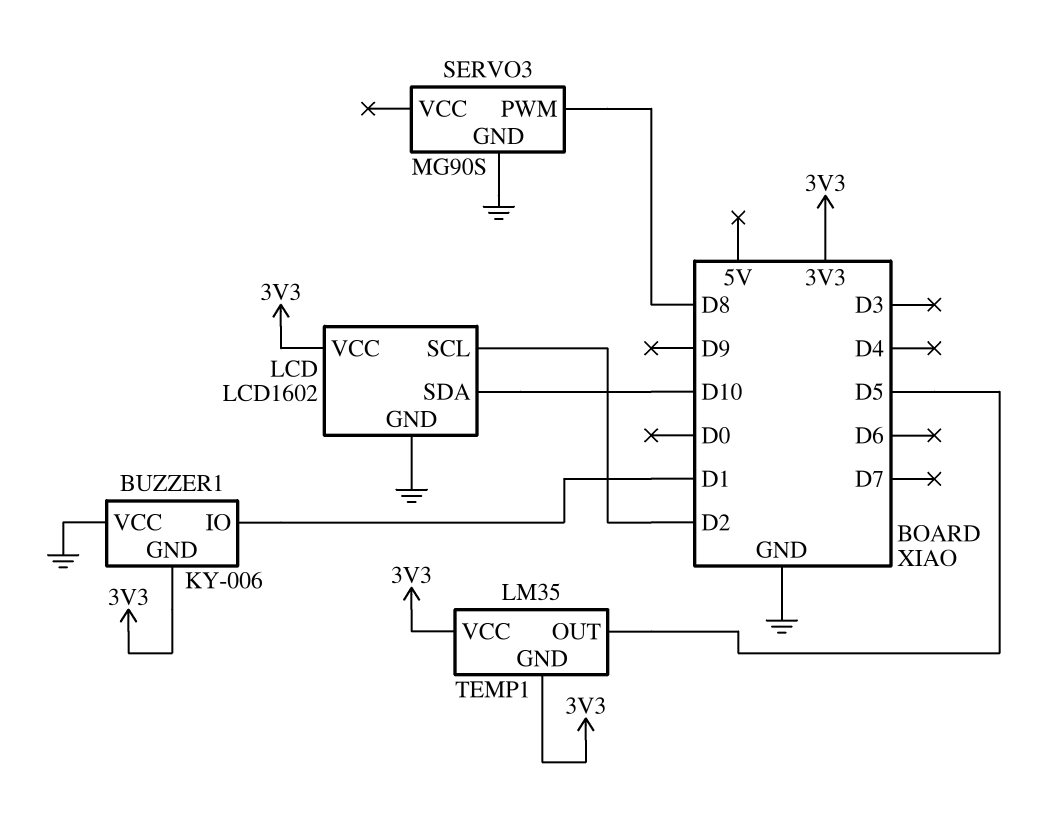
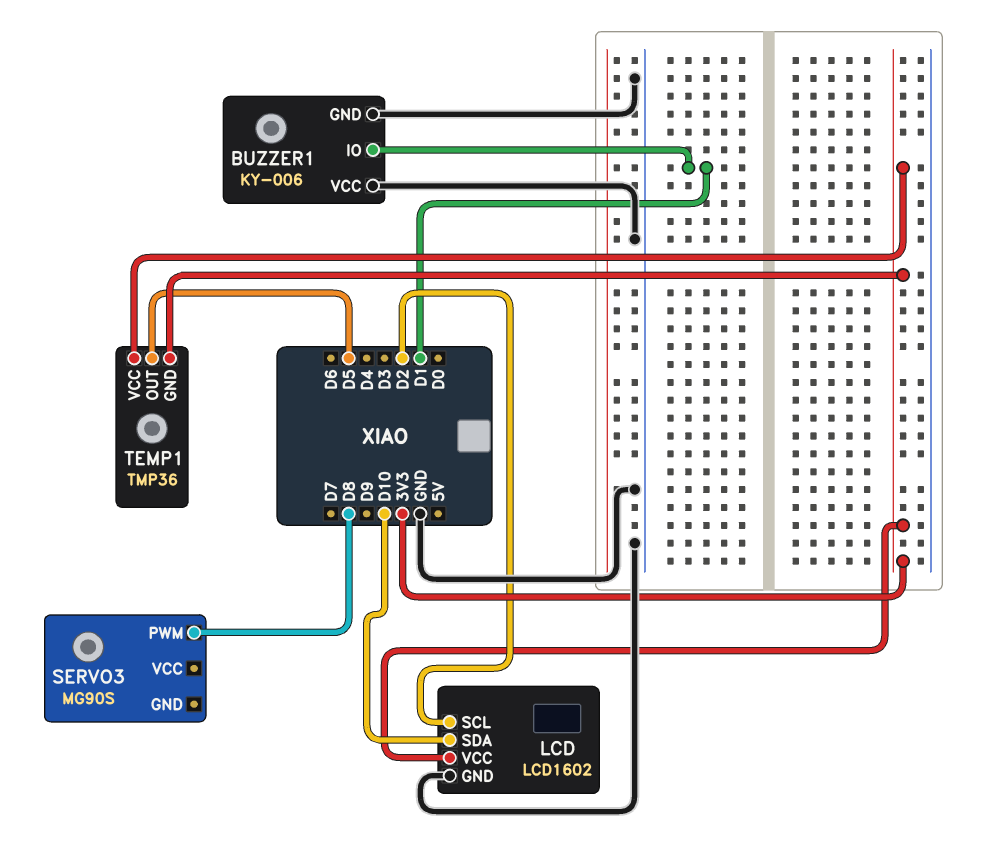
BUZZER1 pin GND: 3V3 -> GND
SERVO3 pin GND: GND -> none
TEMP1: LM35 -> TMP36

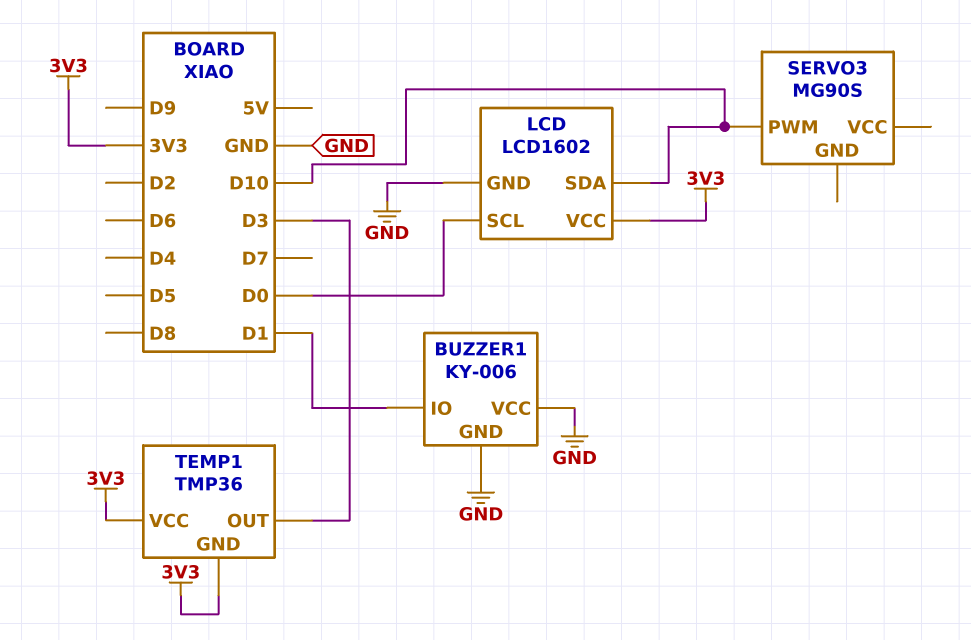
LCD pin SCL: D2 -> D0
SERVO3 pin PWM: D8 -> D10
TEMP1 pin OUT: D5 -> D3

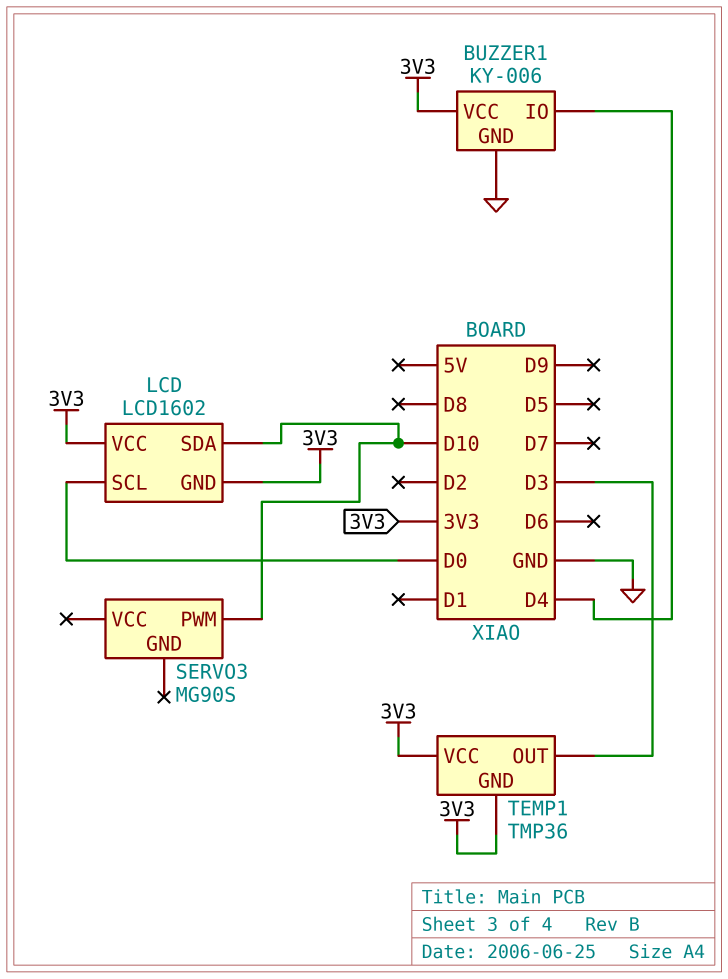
BUZZER1 pin IO: D1 -> D4
BUZZER1 pin VCC: GND -> 3V3
LCD pin GND: GND -> 3V3

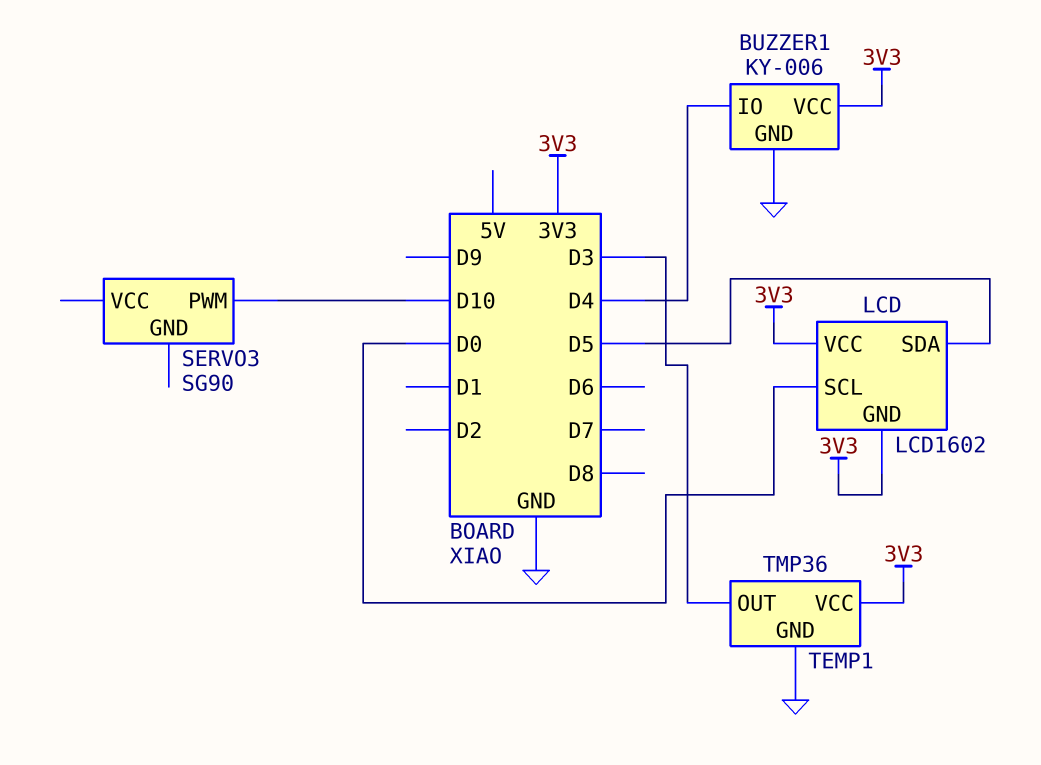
LCD pin SDA: D10 -> D5
SERVO3: MG90S -> SG90
TEMP1 pin GND: 3V3 -> GND

